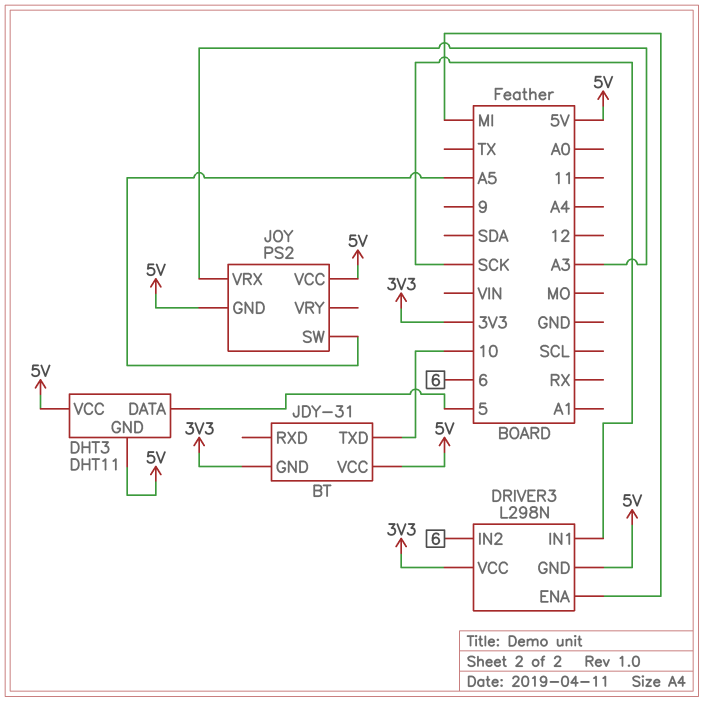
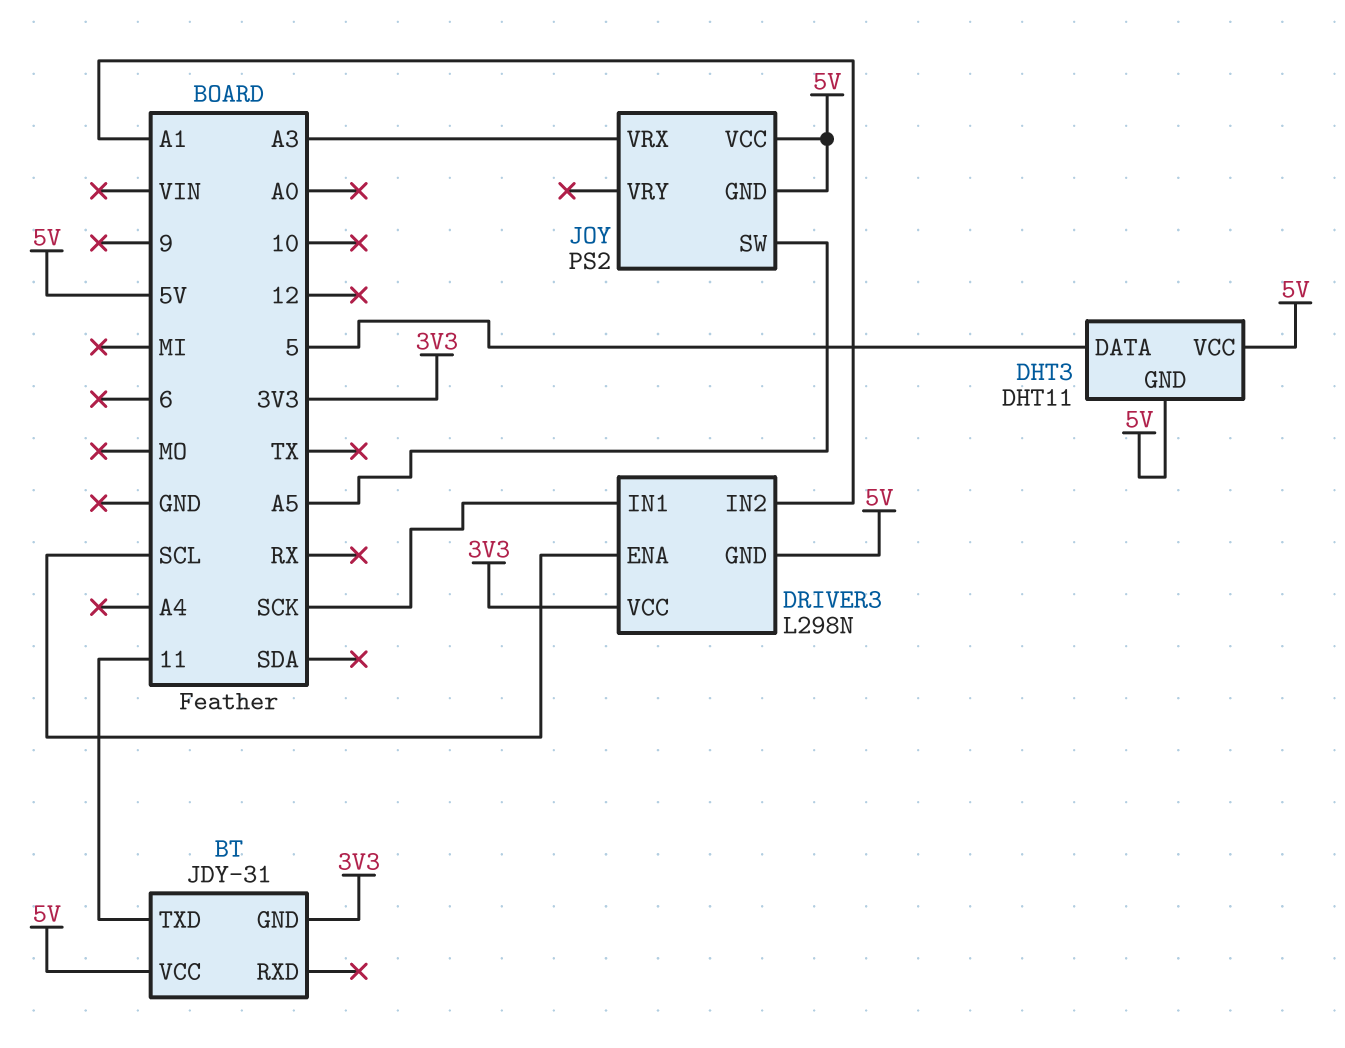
BT pin TXD: 10 -> 11
DRIVER3 pin ENA: MI -> SCL
DRIVER3 pin IN2: 6 -> A1

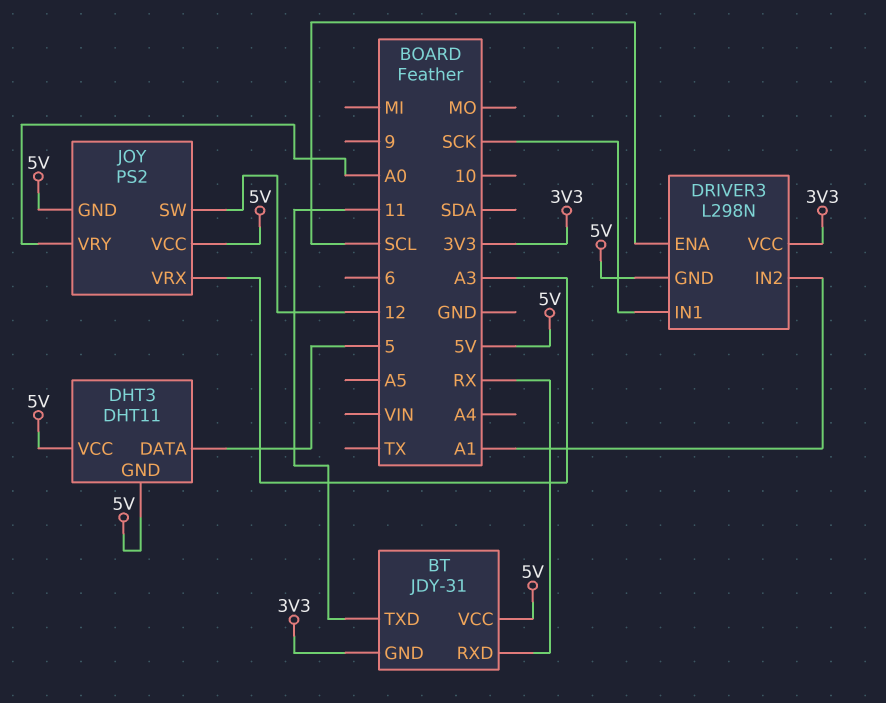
BT pin RXD: none -> RX
JOY pin SW: A5 -> 12
JOY pin VRY: none -> A0

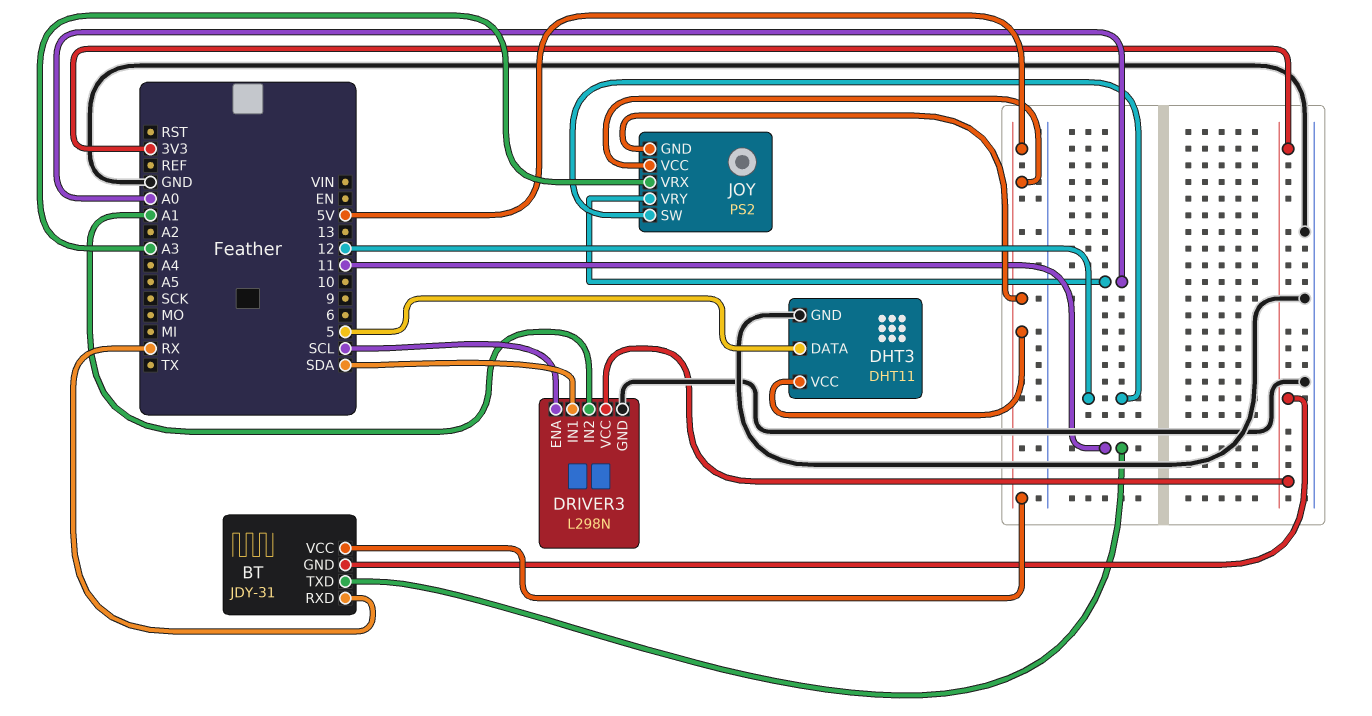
DHT3 pin GND: 5V -> GND
DRIVER3 pin GND: 5V -> GND
DRIVER3 pin IN1: SCK -> SDA

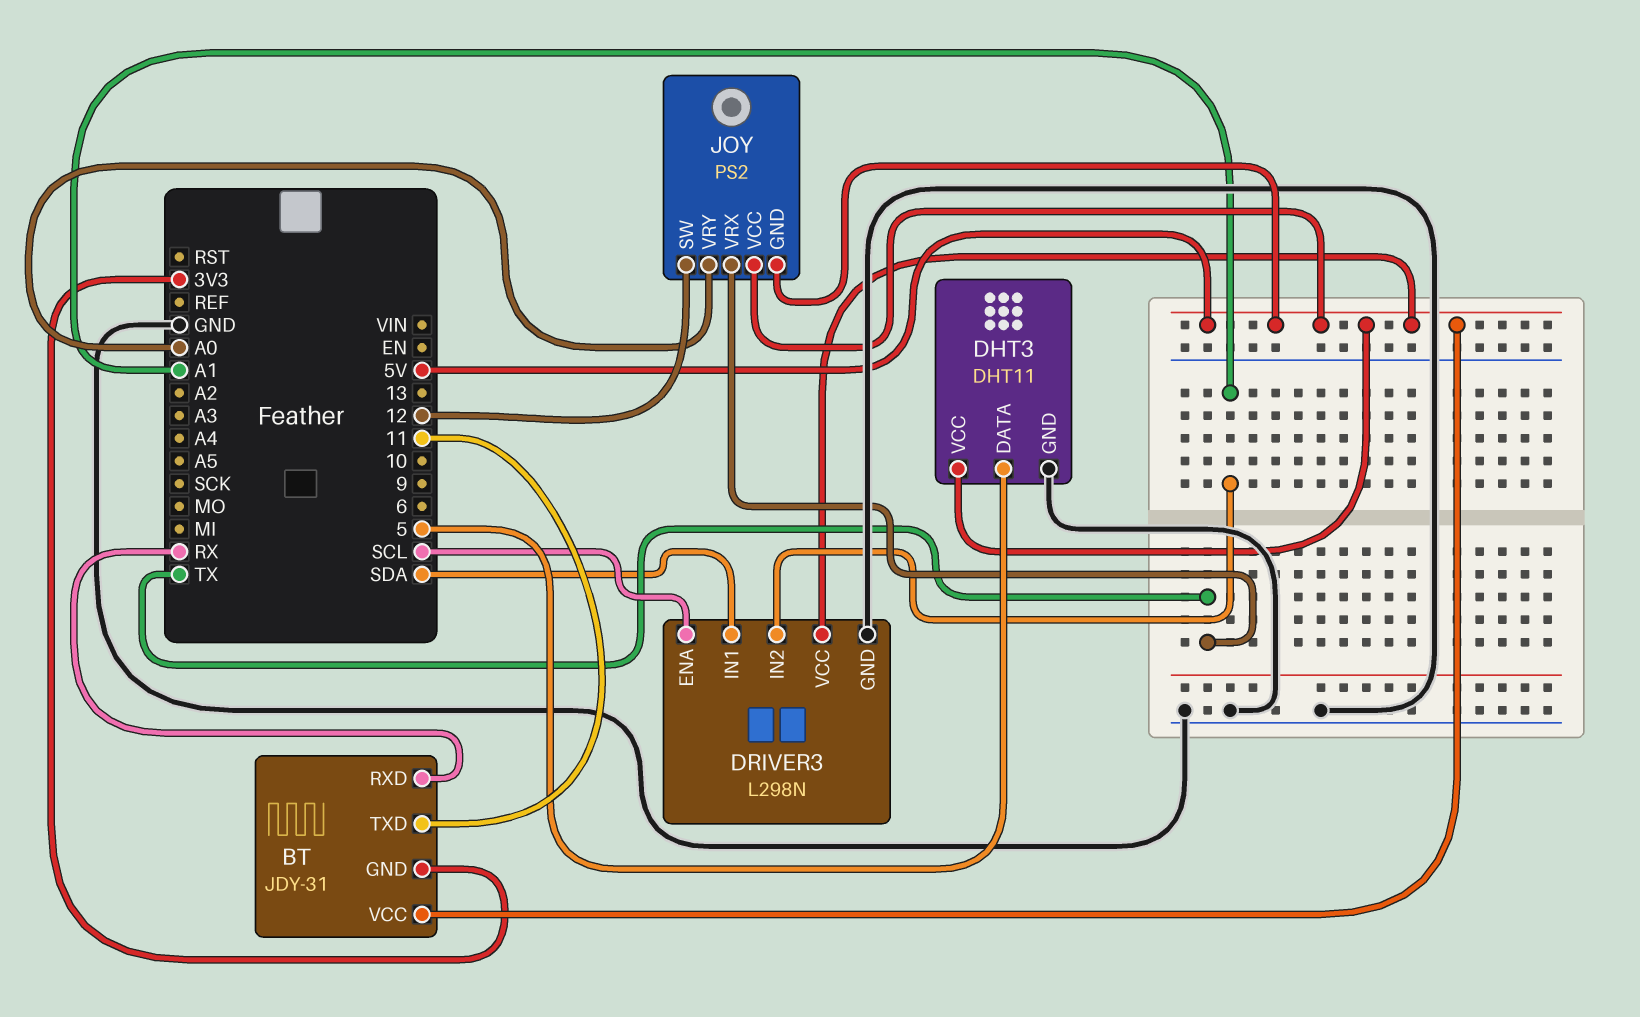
DRIVER3 pin VCC: 3V3 -> 5V
JOY pin VRX: A3 -> TX

